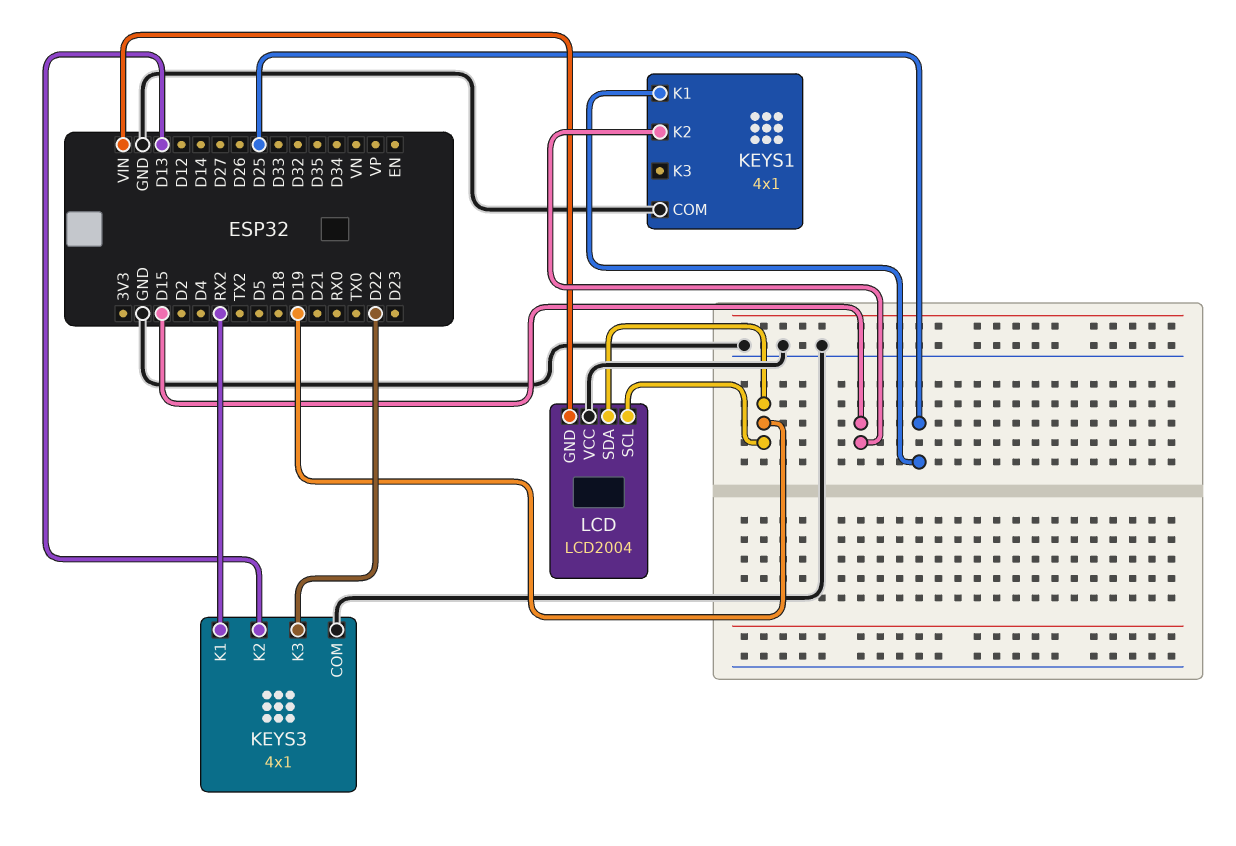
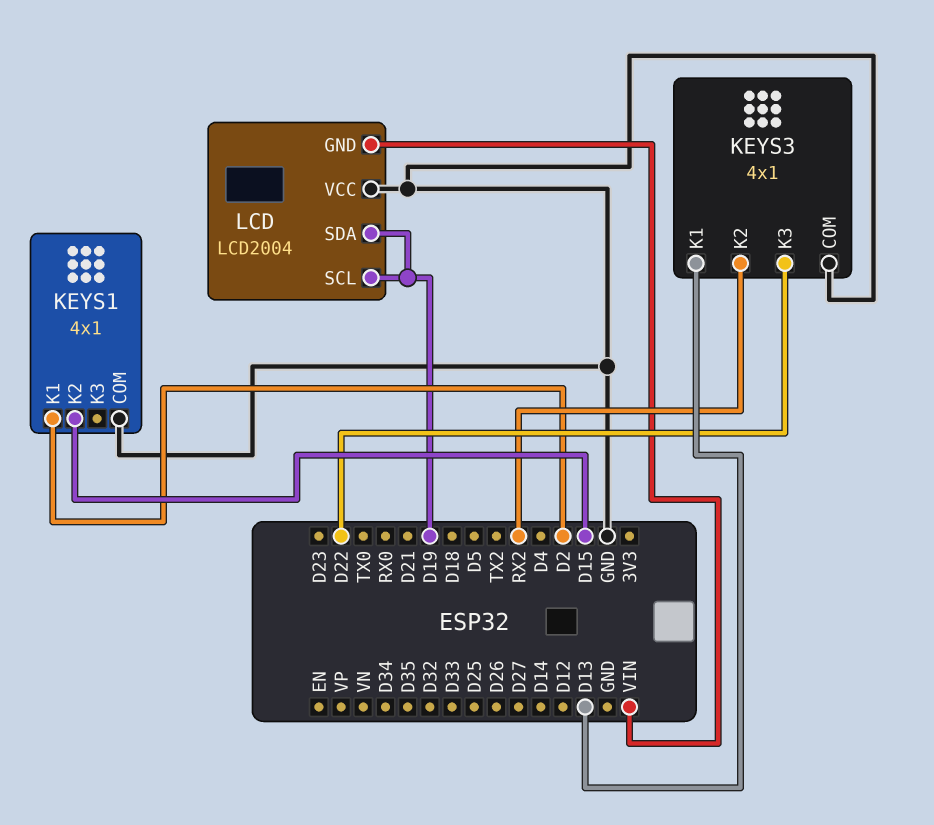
KEYS1 pin K1: D25 -> D2
KEYS3 pin K1: RX2 -> D13
KEYS3 pin K2: D13 -> RX2

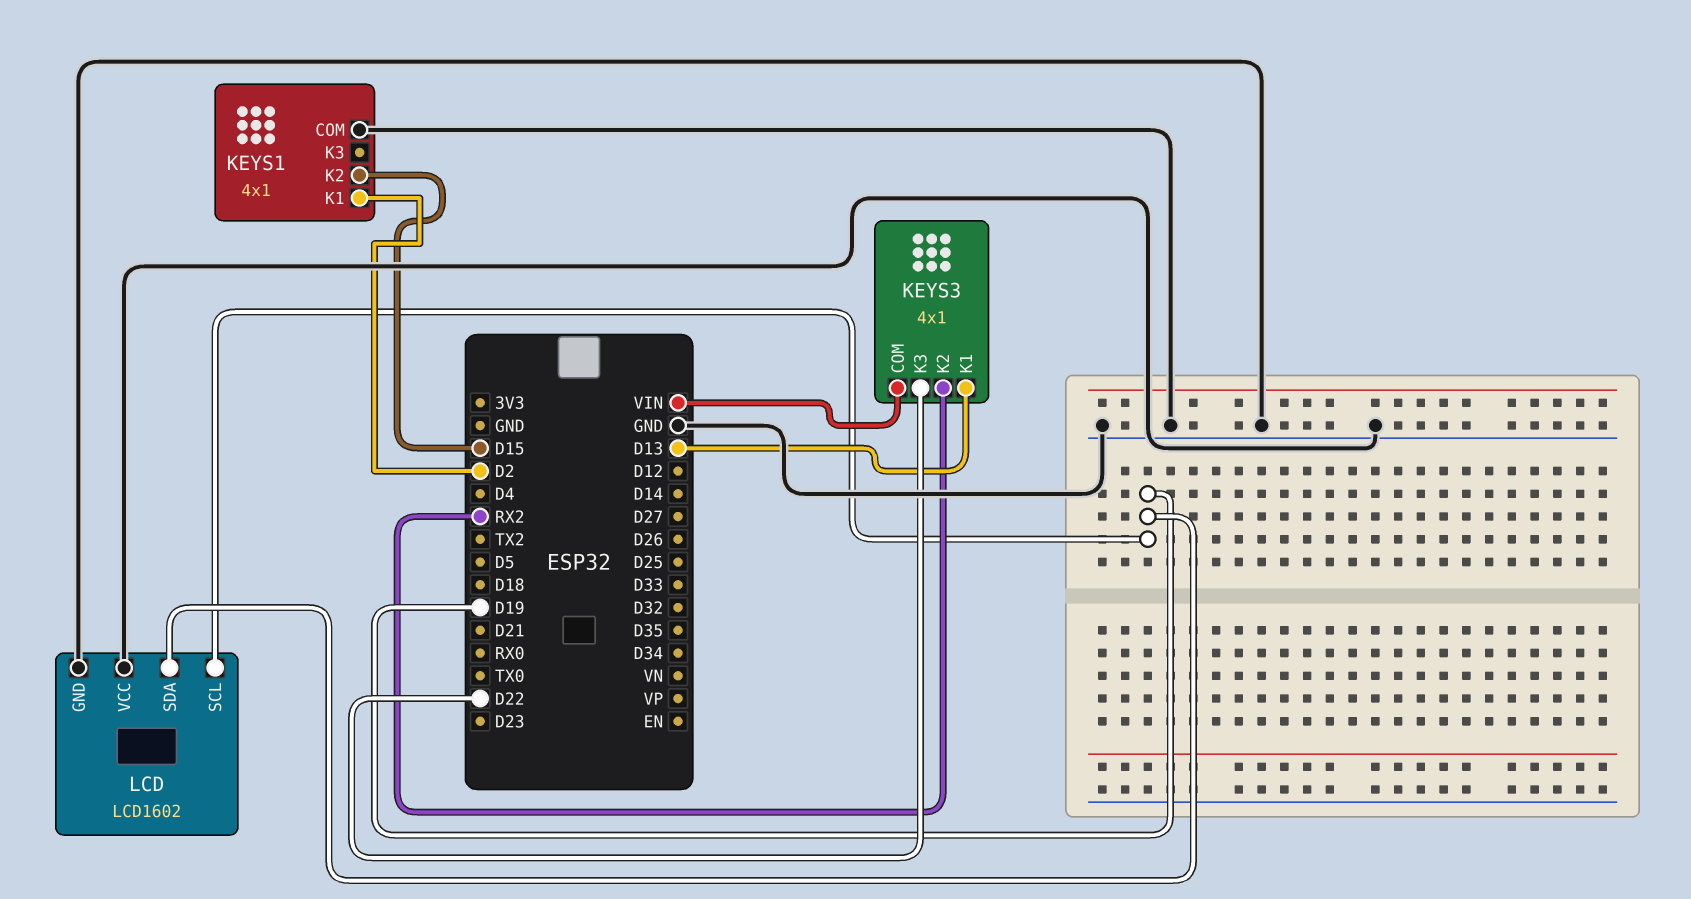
KEYS3 pin COM: GND -> VIN
LCD: LCD2004 -> LCD1602
LCD pin GND: VIN -> GND

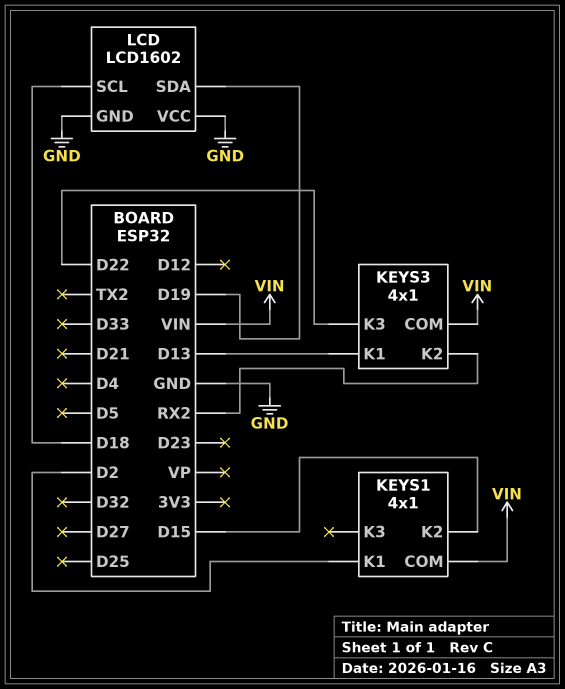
KEYS1 pin COM: GND -> VIN
LCD pin SCL: D19 -> D18

